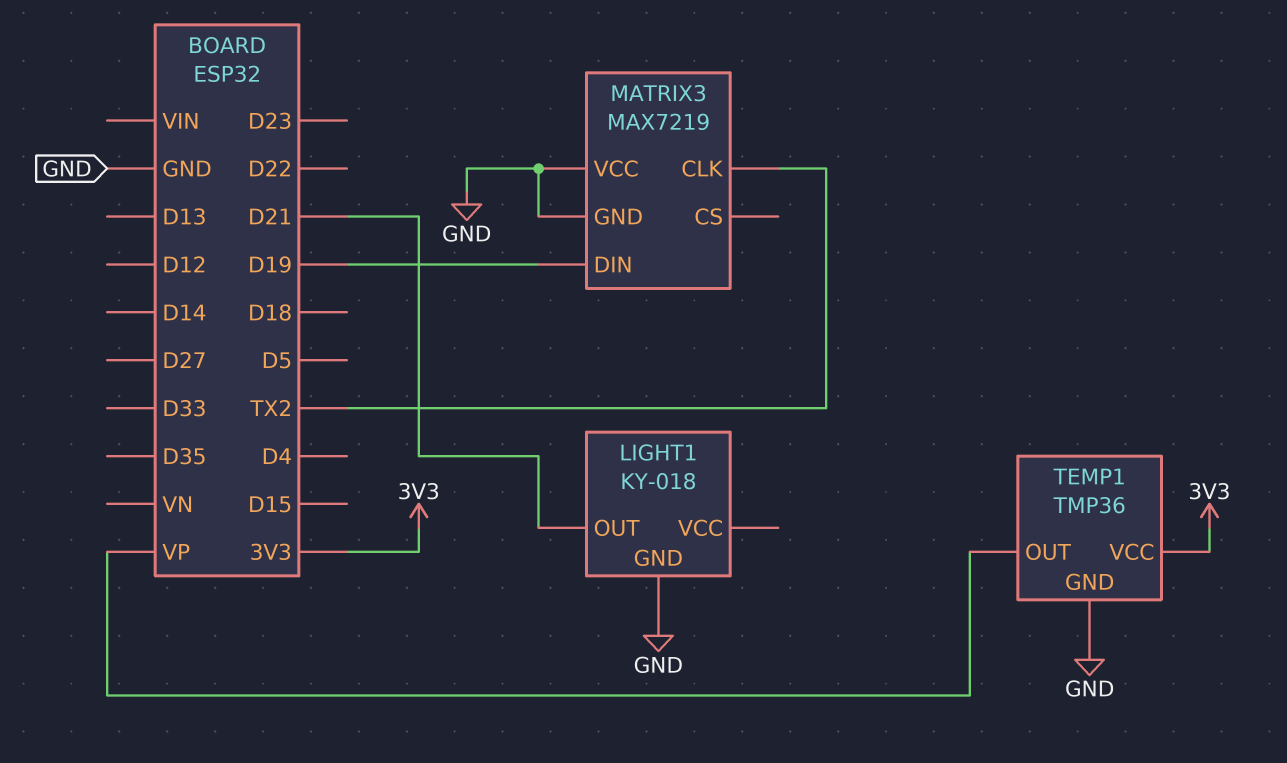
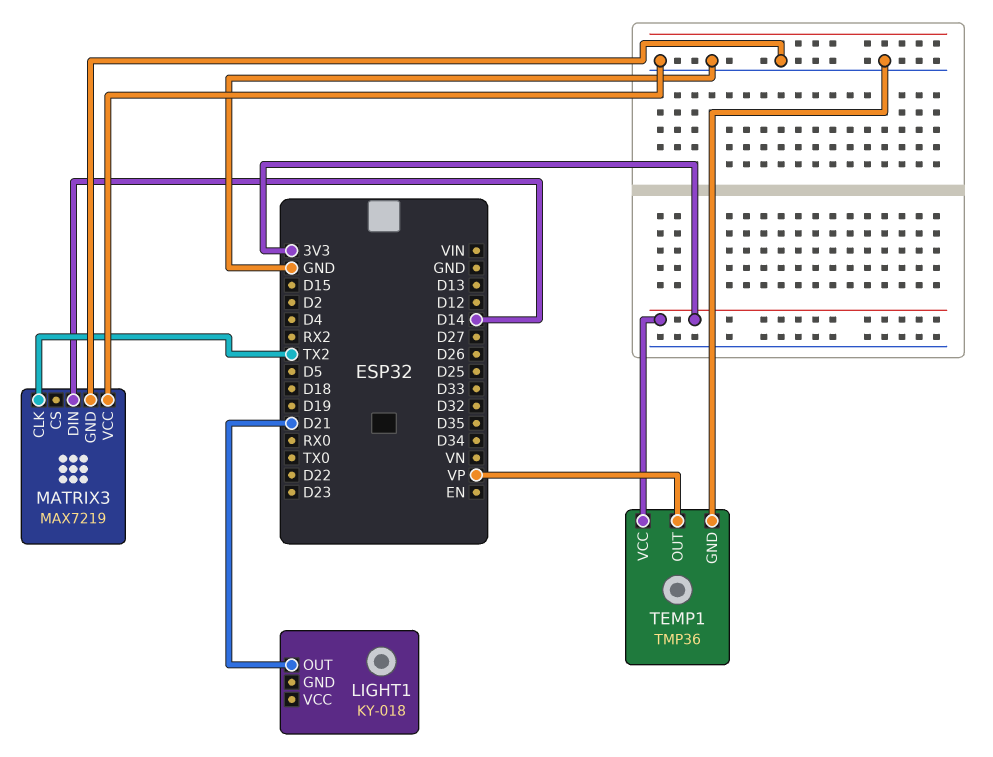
LIGHT1 pin GND: GND -> none
MATRIX3 pin DIN: D19 -> D14

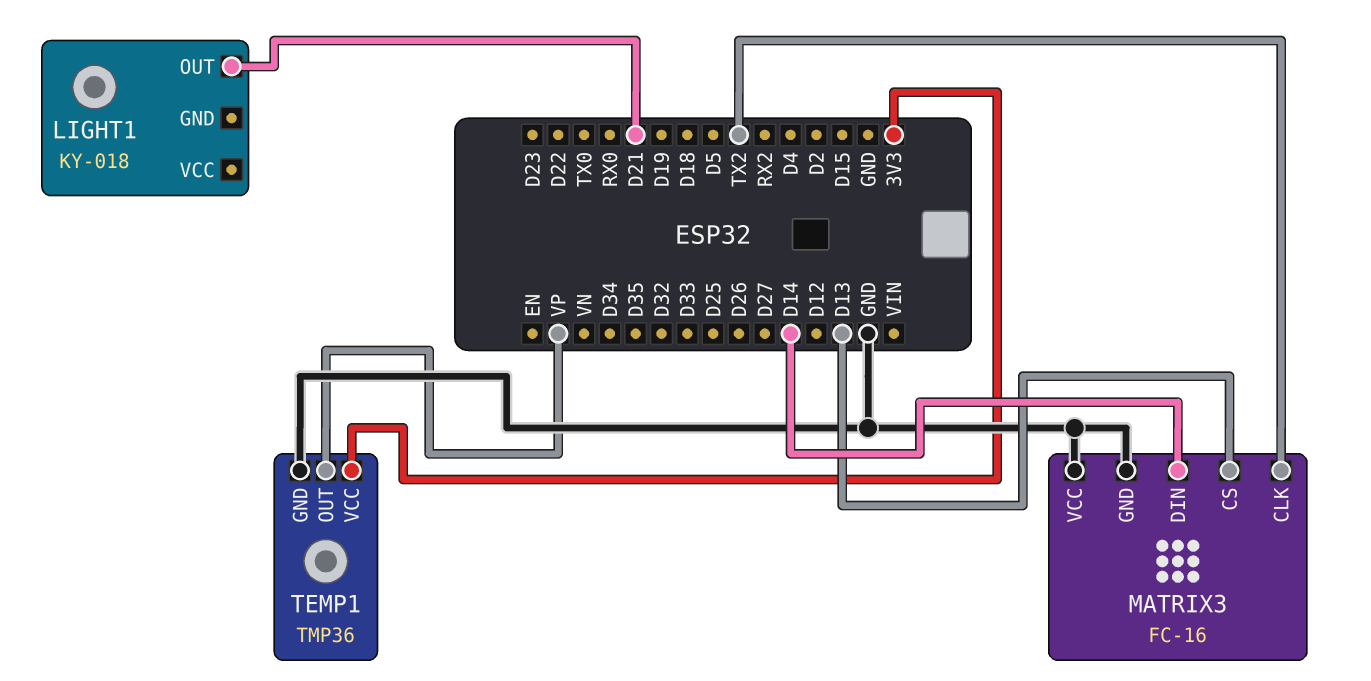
MATRIX3: MAX7219 -> FC-16
MATRIX3 pin CS: none -> D13

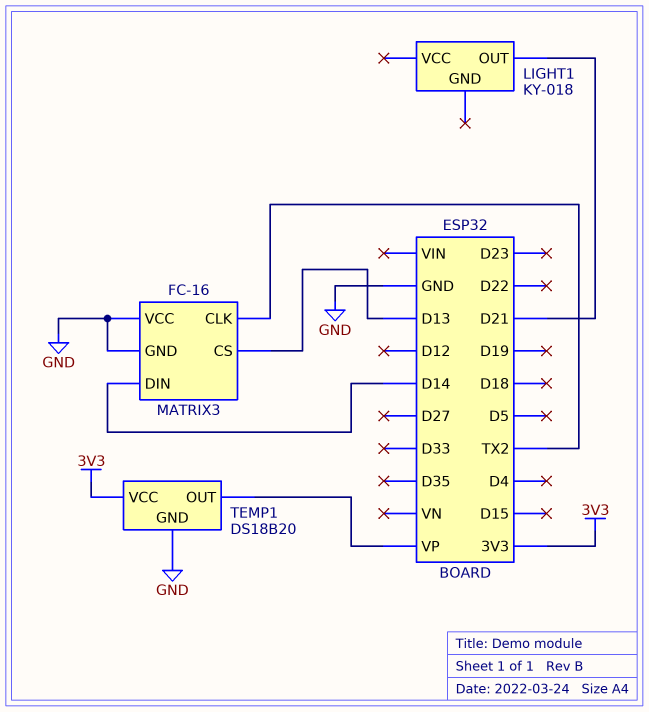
TEMP1: TMP36 -> DS18B20

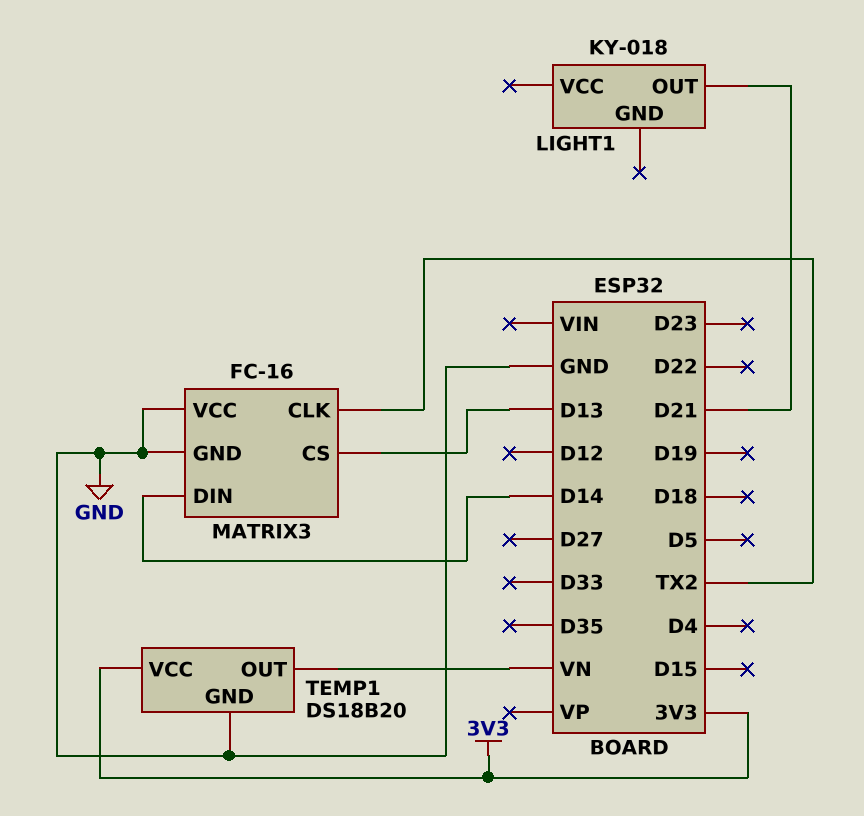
TEMP1 pin OUT: VP -> VN

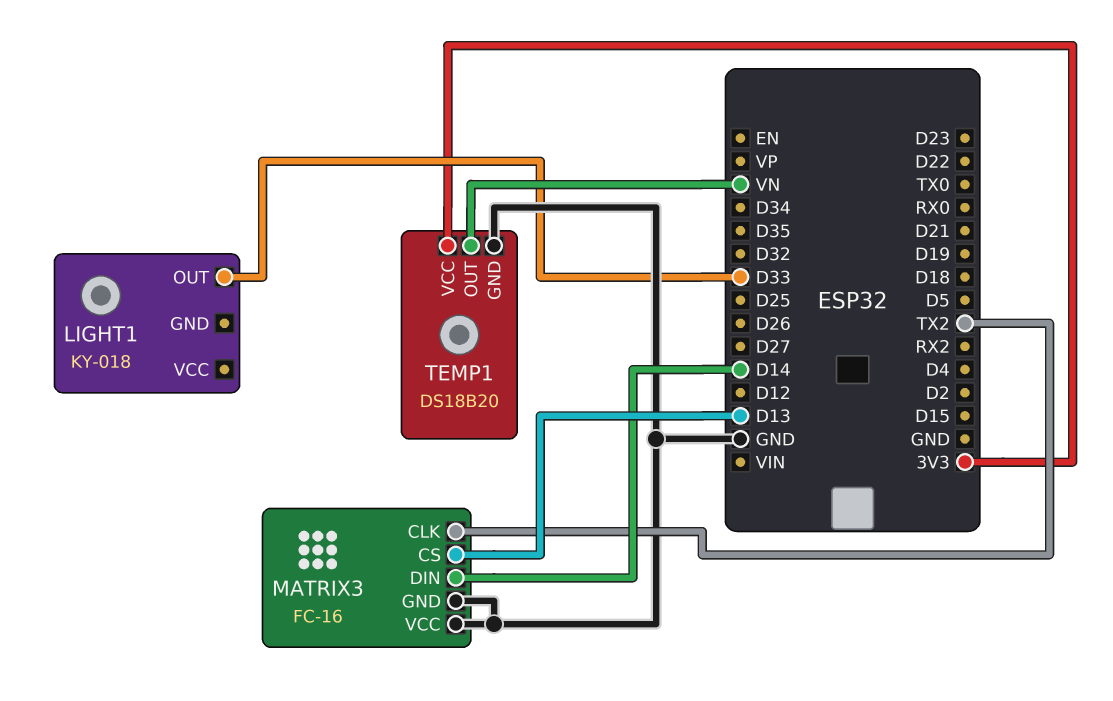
LIGHT1 pin OUT: D21 -> D33

